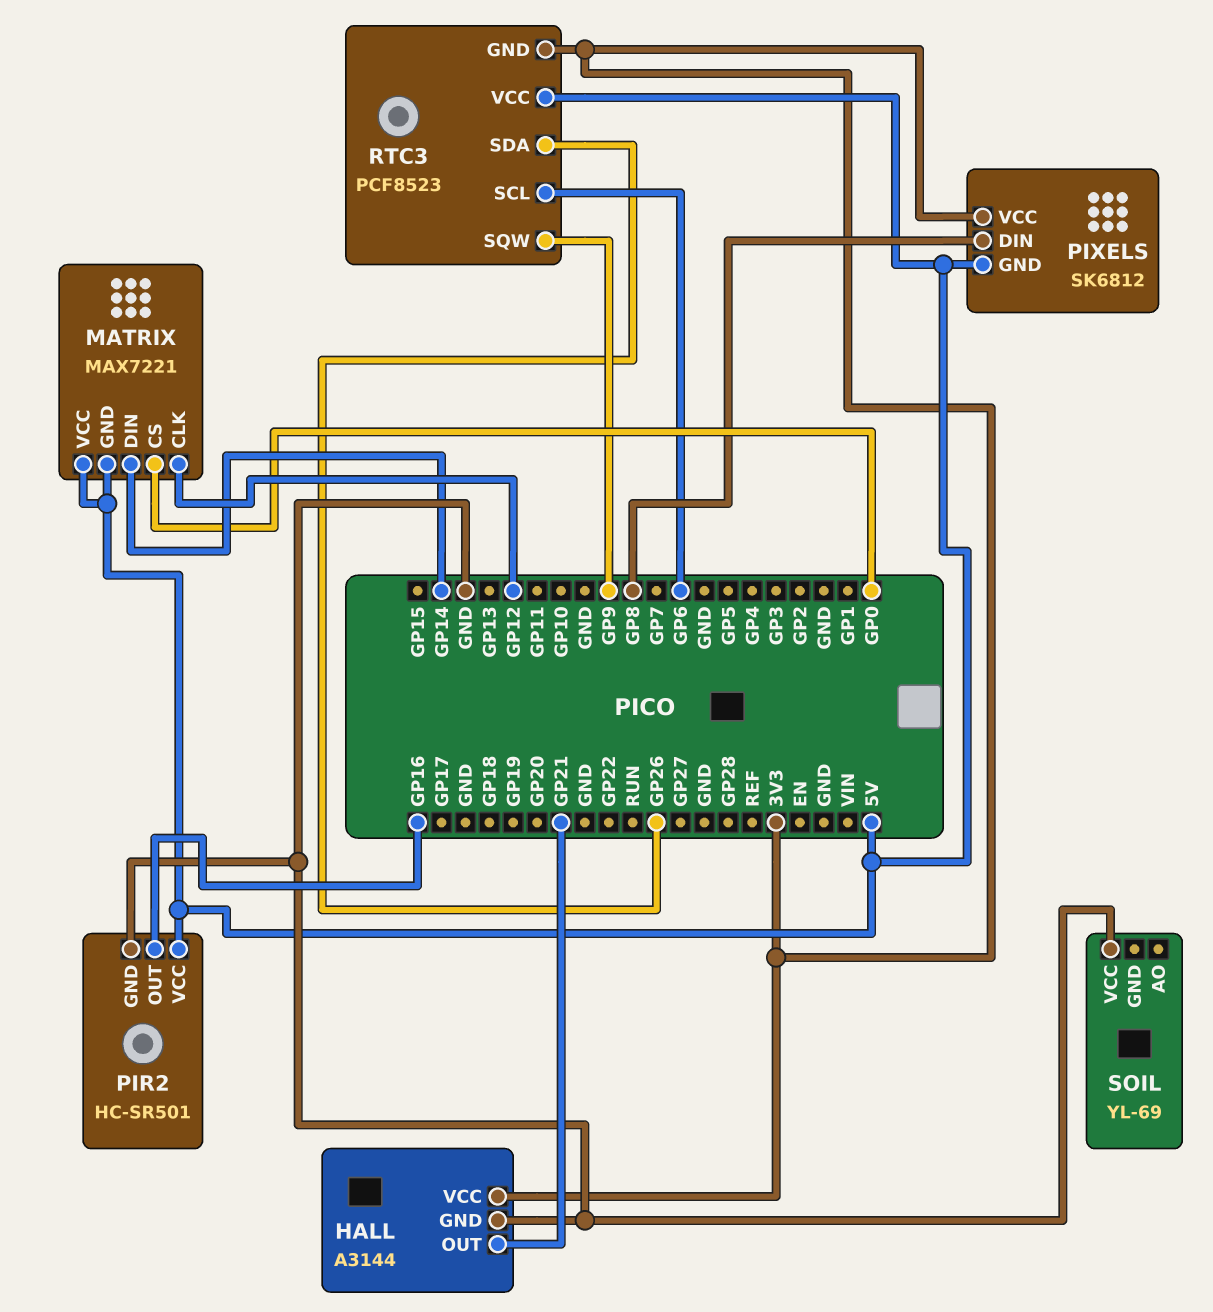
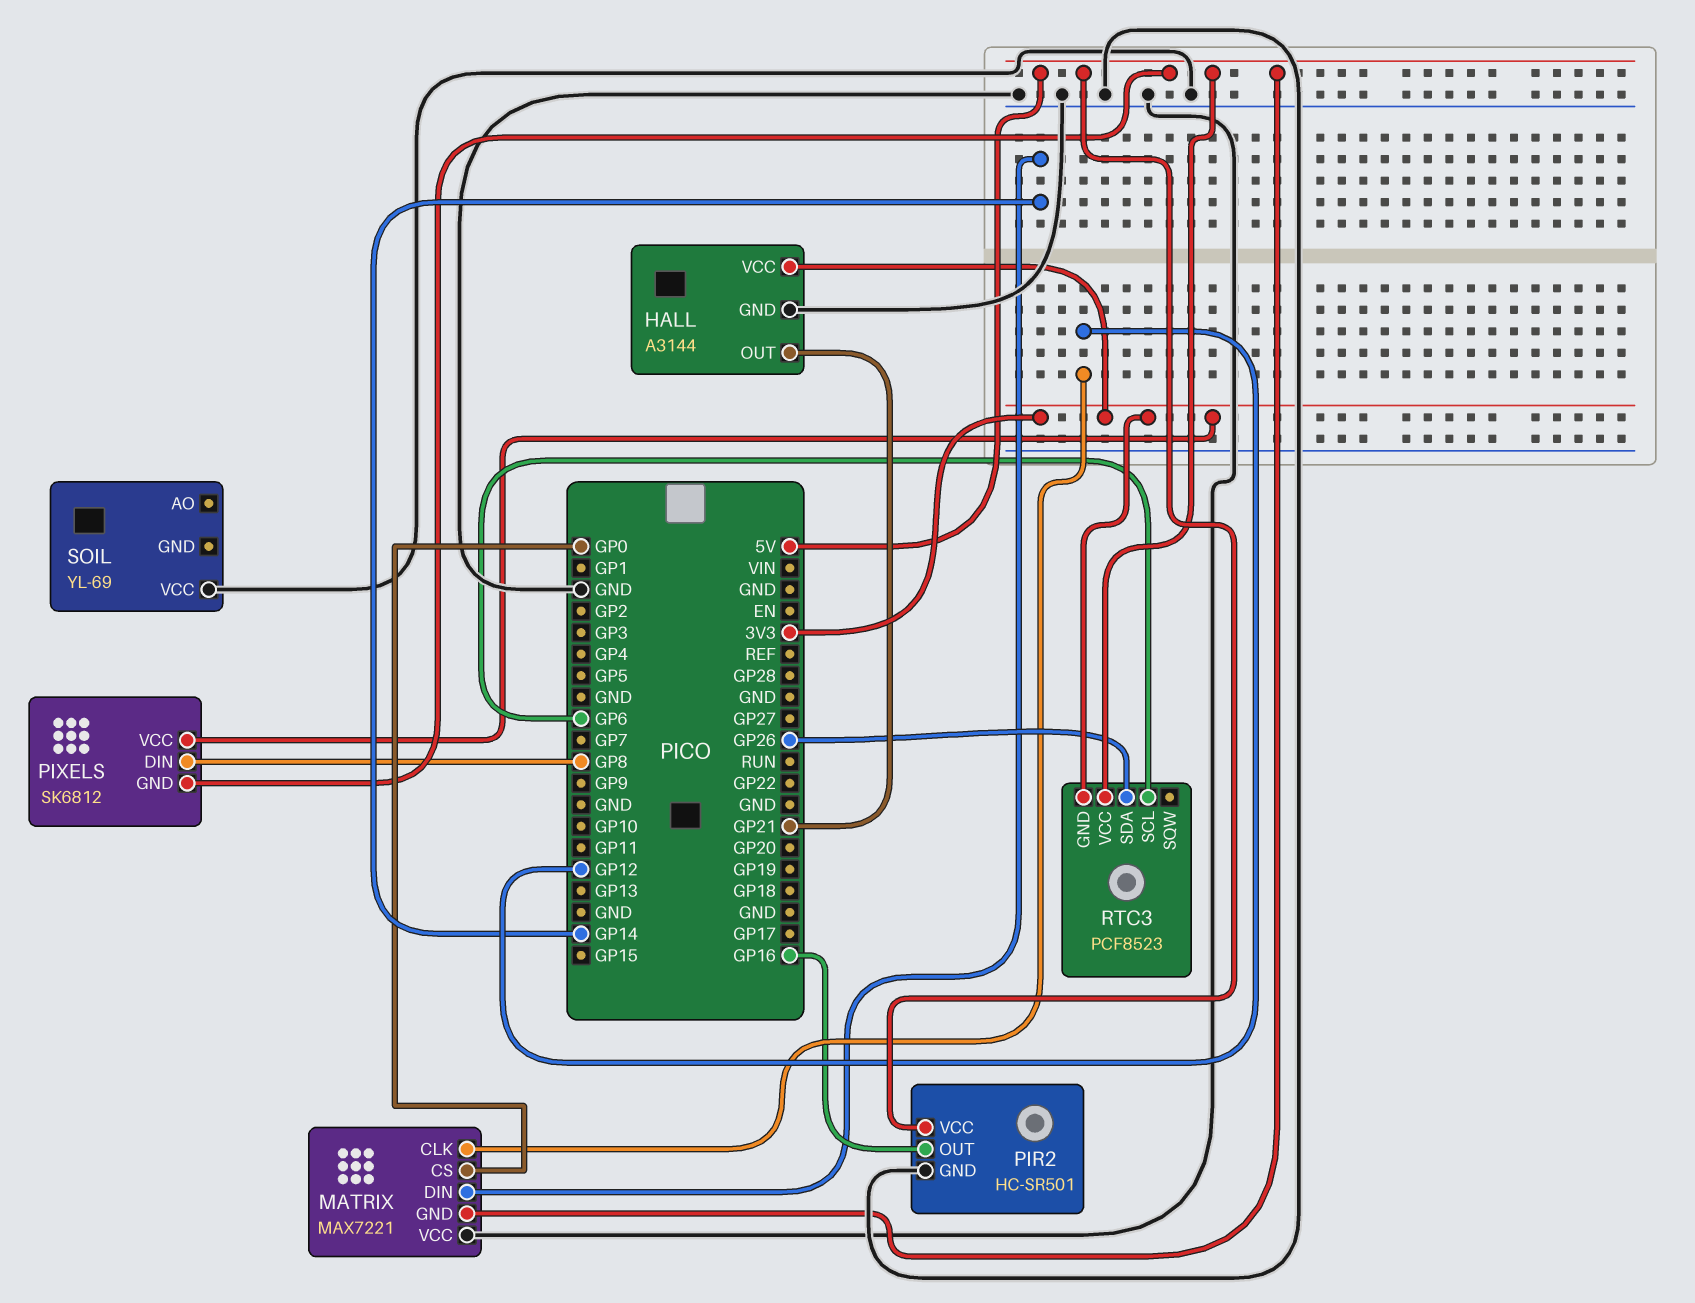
MATRIX pin VCC: 5V -> GND
RTC3 pin SQW: GP9 -> none

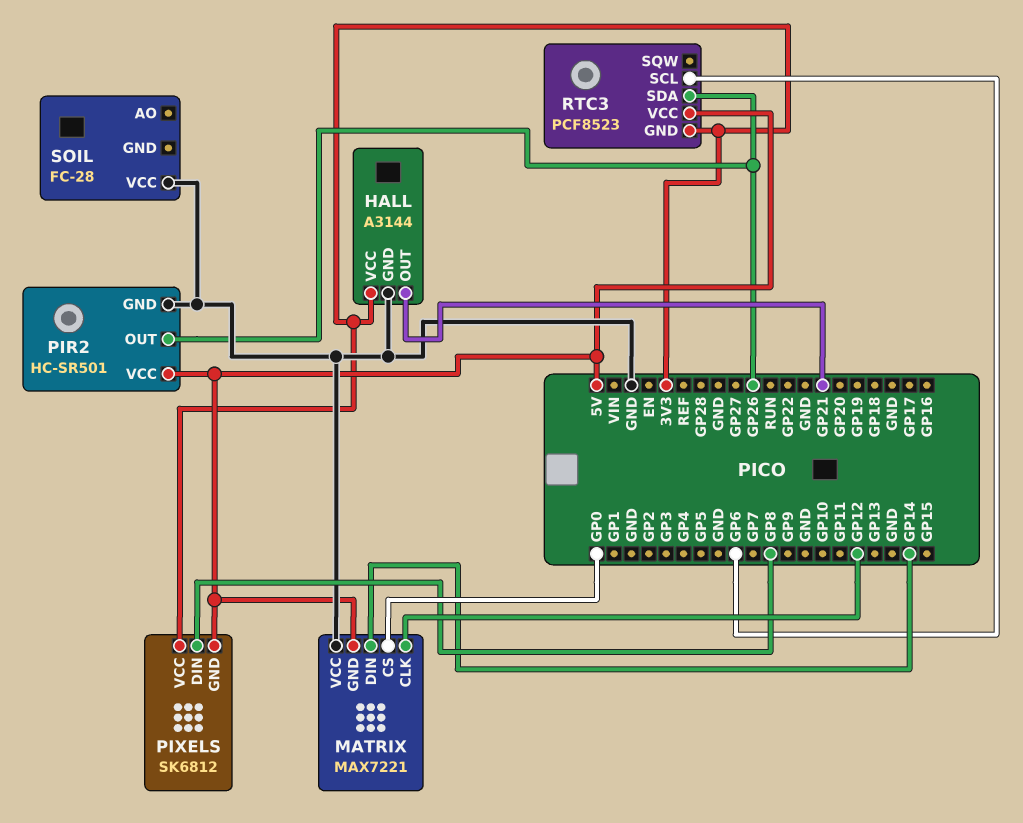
PIR2 pin OUT: GP16 -> GP26
SOIL: YL-69 -> FC-28

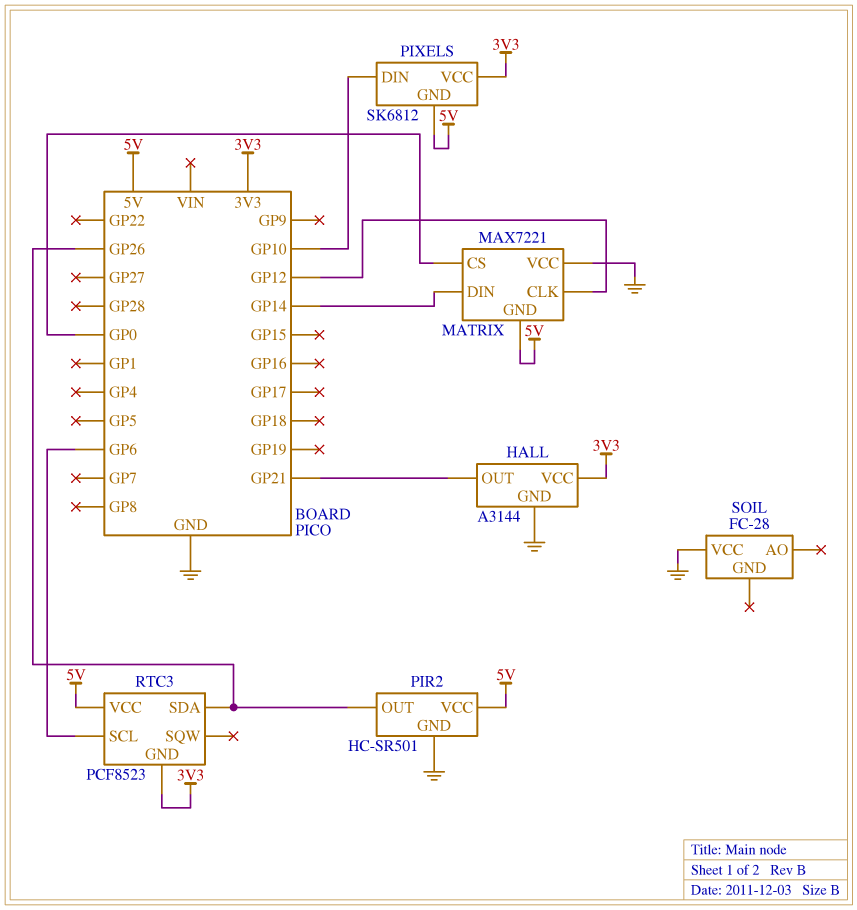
PIXELS pin DIN: GP8 -> GP10

